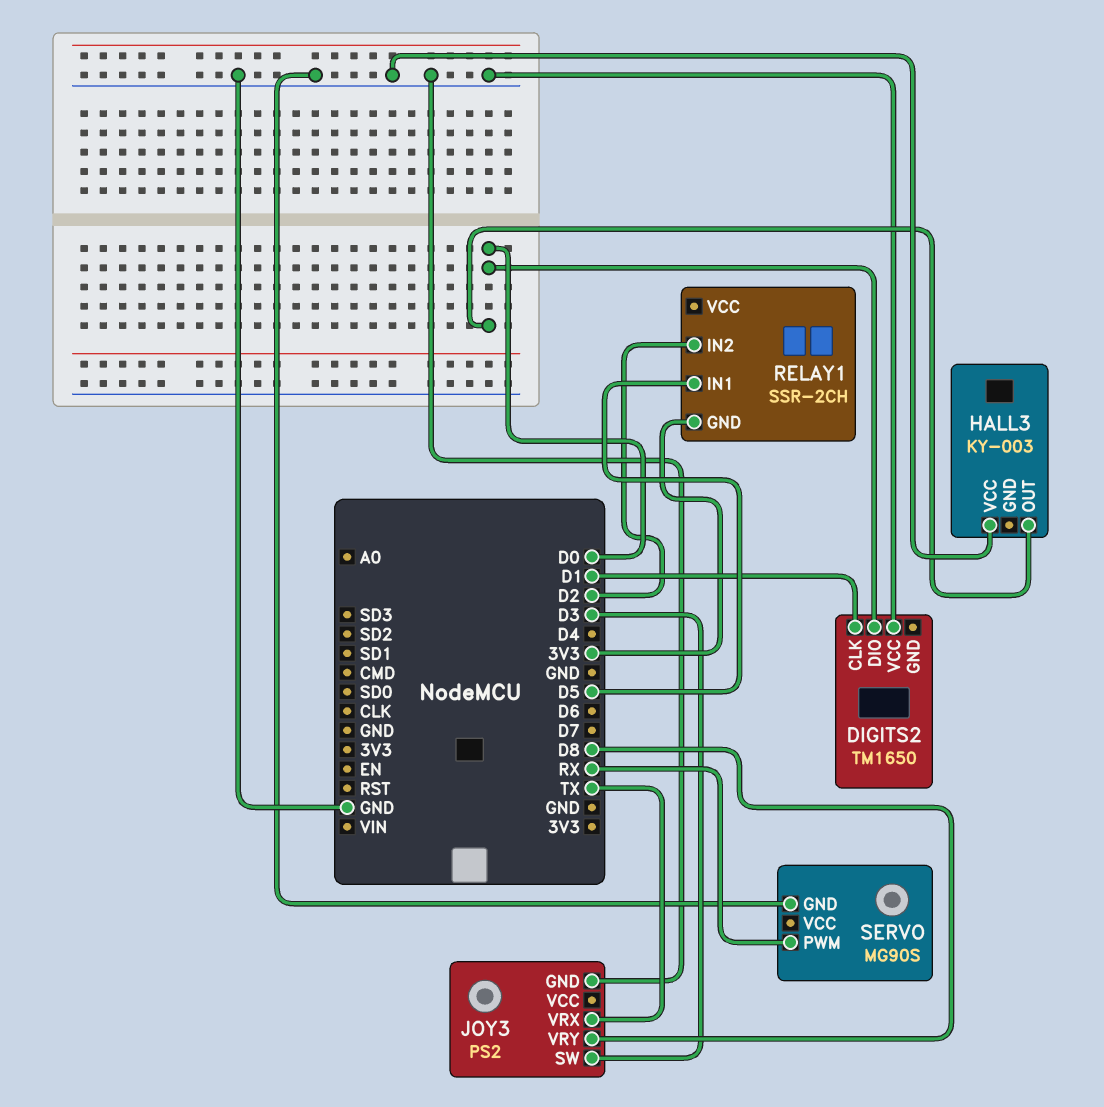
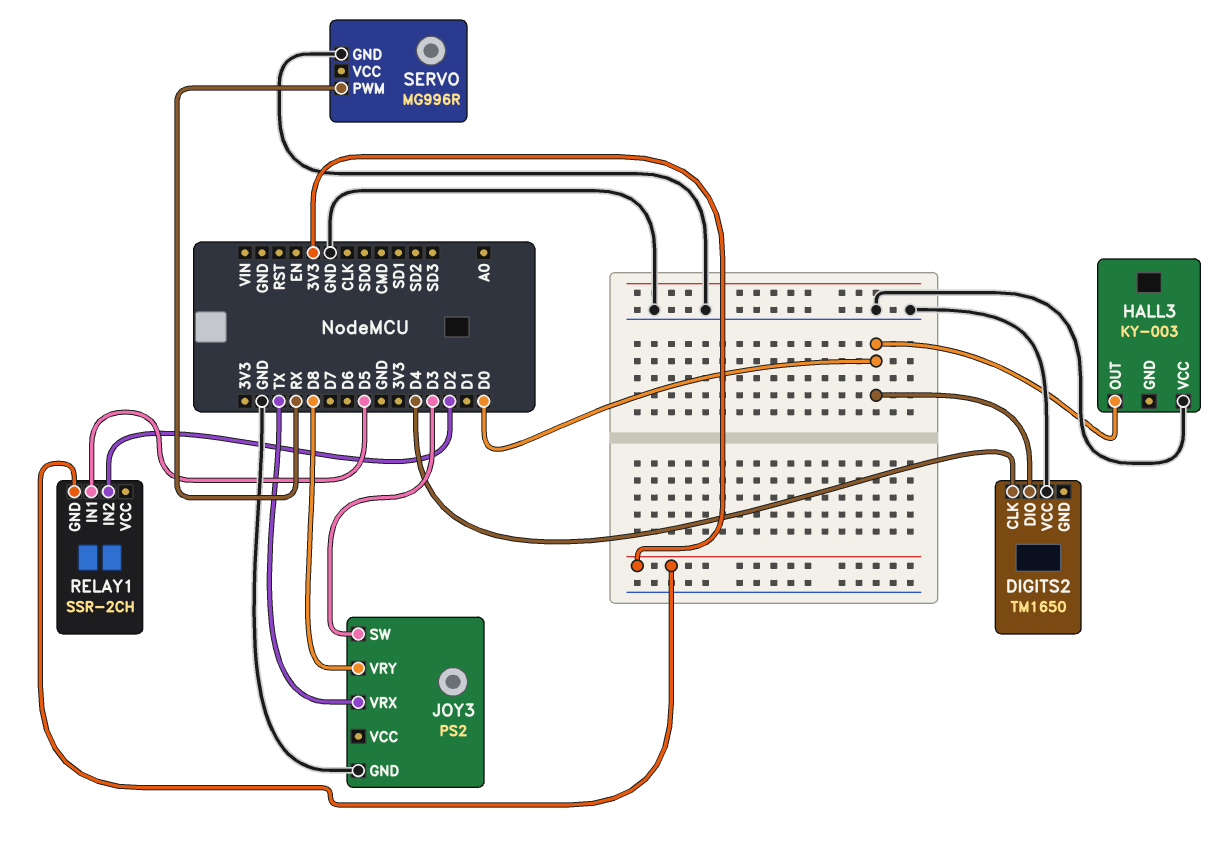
DIGITS2 pin CLK: D1 -> D4
SERVO: MG90S -> MG996R

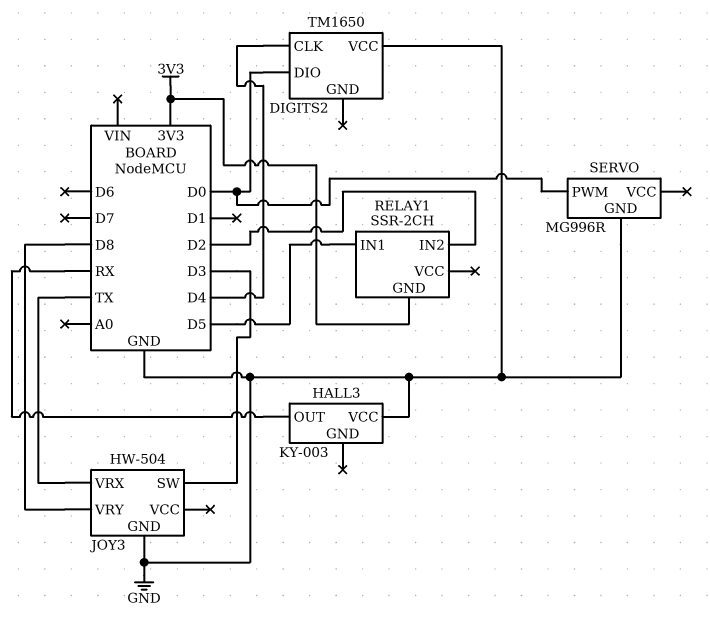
HALL3 pin OUT: D0 -> RX
JOY3: PS2 -> HW-504
SERVO pin PWM: RX -> D0

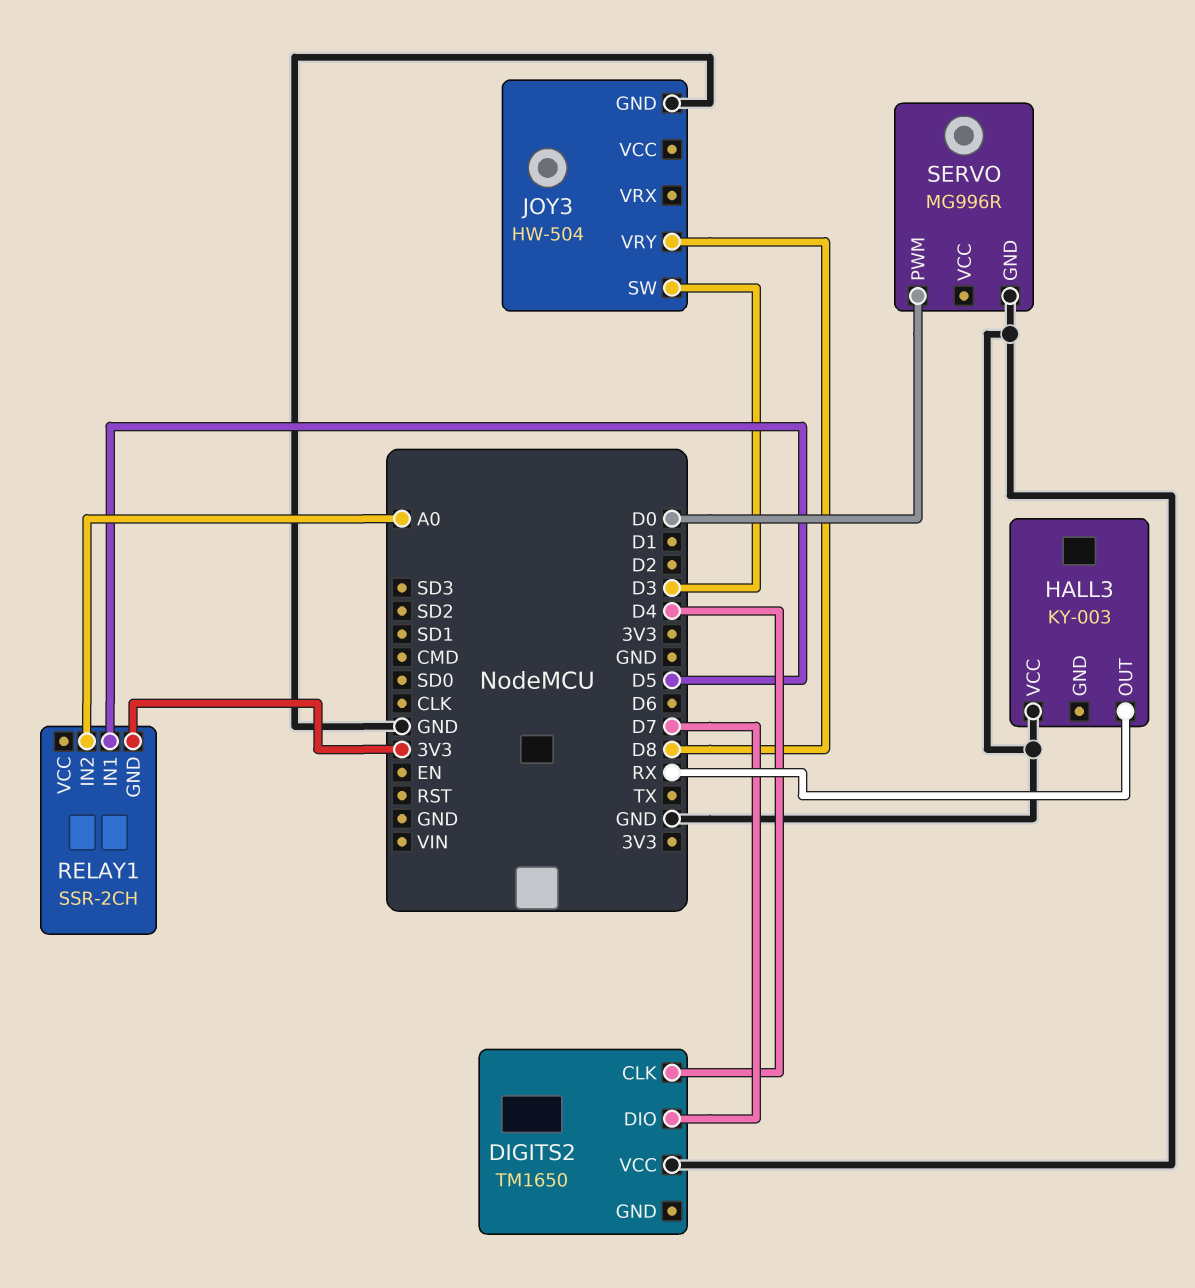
DIGITS2 pin DIO: D0 -> D7
JOY3 pin VRX: TX -> none
RELAY1 pin IN2: D2 -> A0

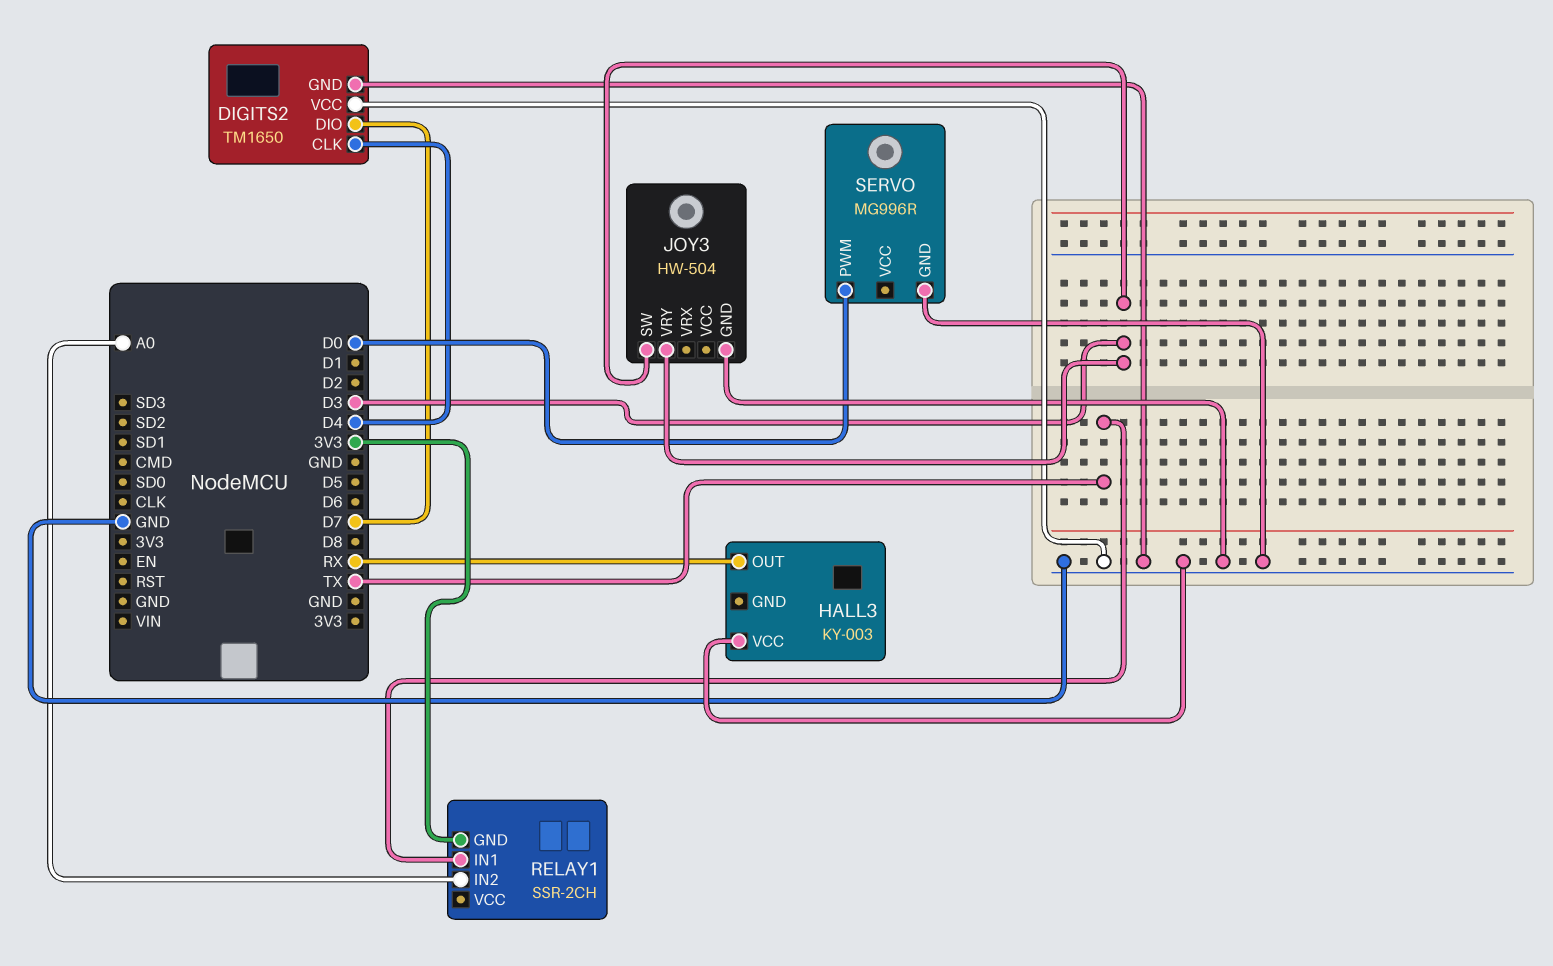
DIGITS2 pin GND: none -> GND
JOY3 pin VRY: D8 -> D3
RELAY1 pin IN1: D5 -> TX

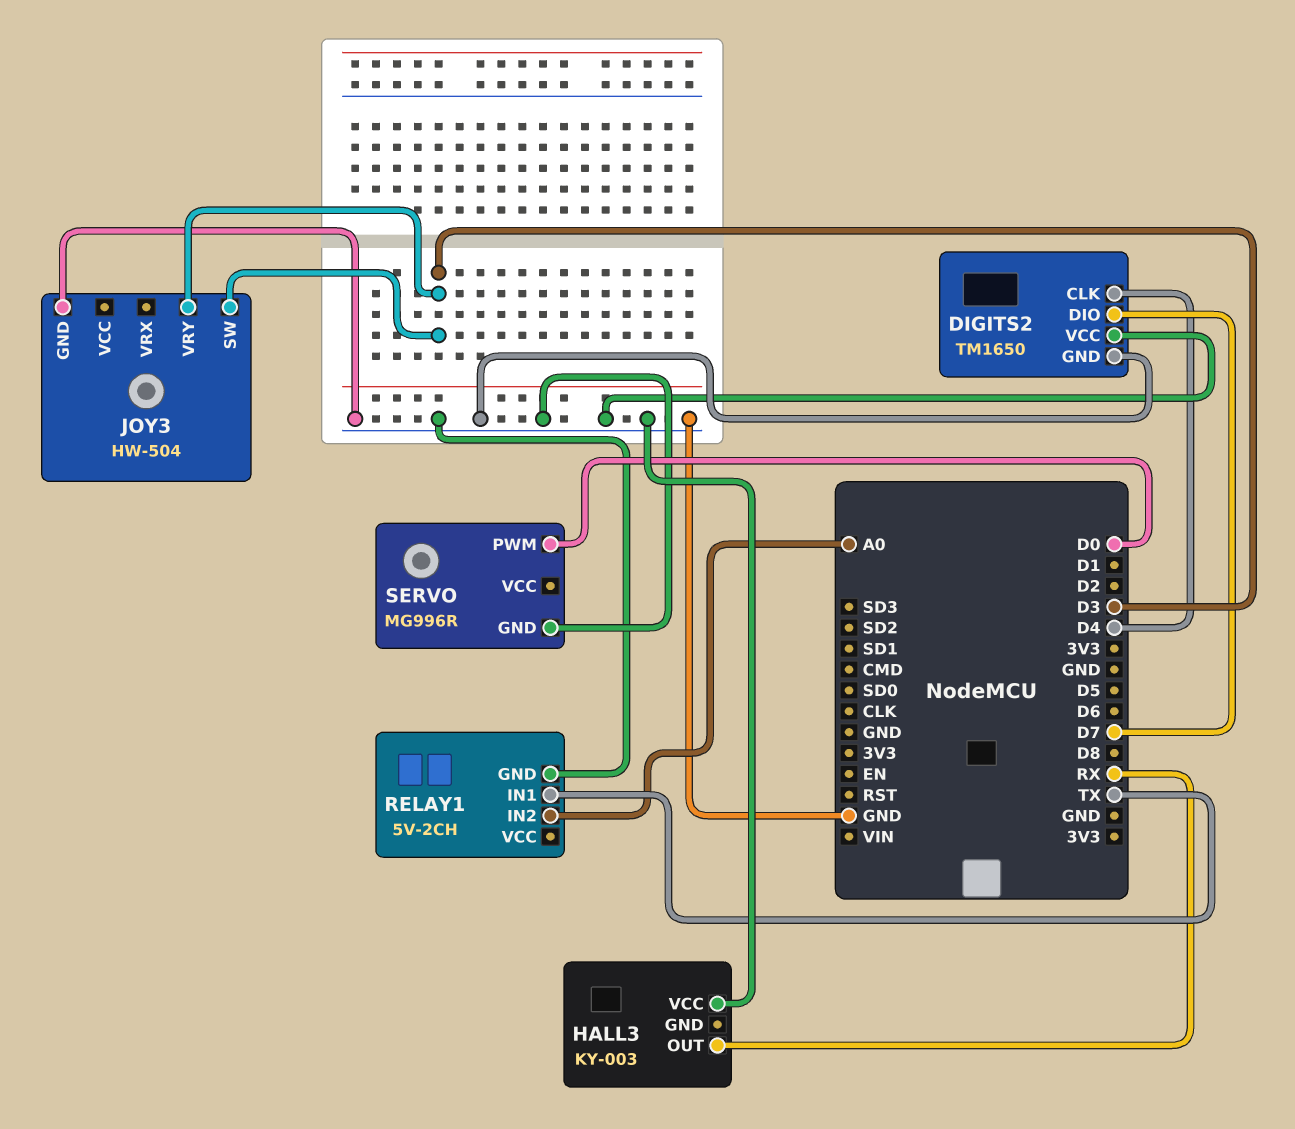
RELAY1: SSR-2CH -> 5V-2CH
RELAY1 pin GND: 3V3 -> GND

